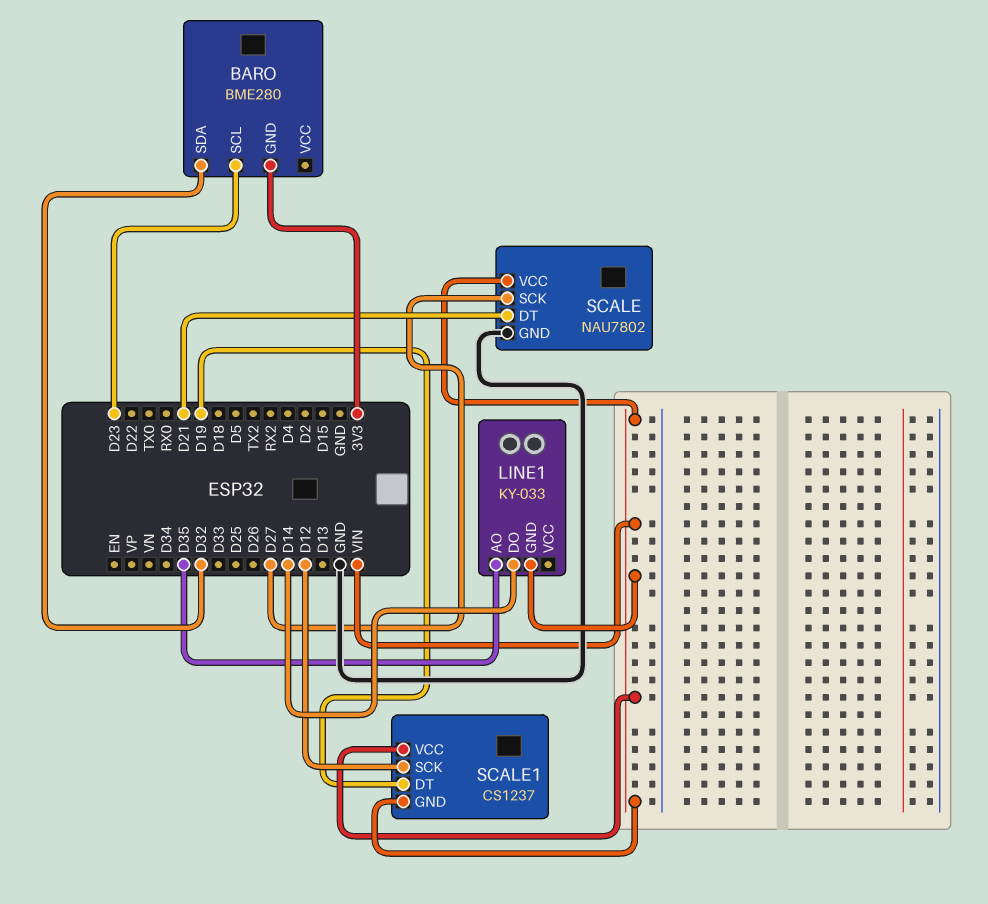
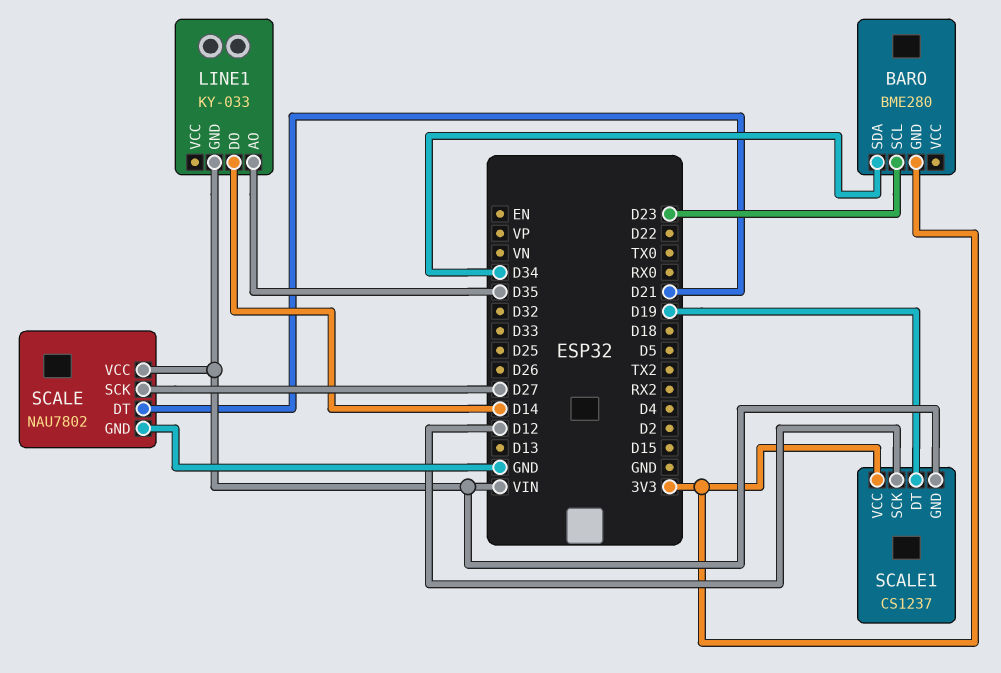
BARO pin SDA: D32 -> D34
SCALE1 pin VCC: VIN -> 3V3

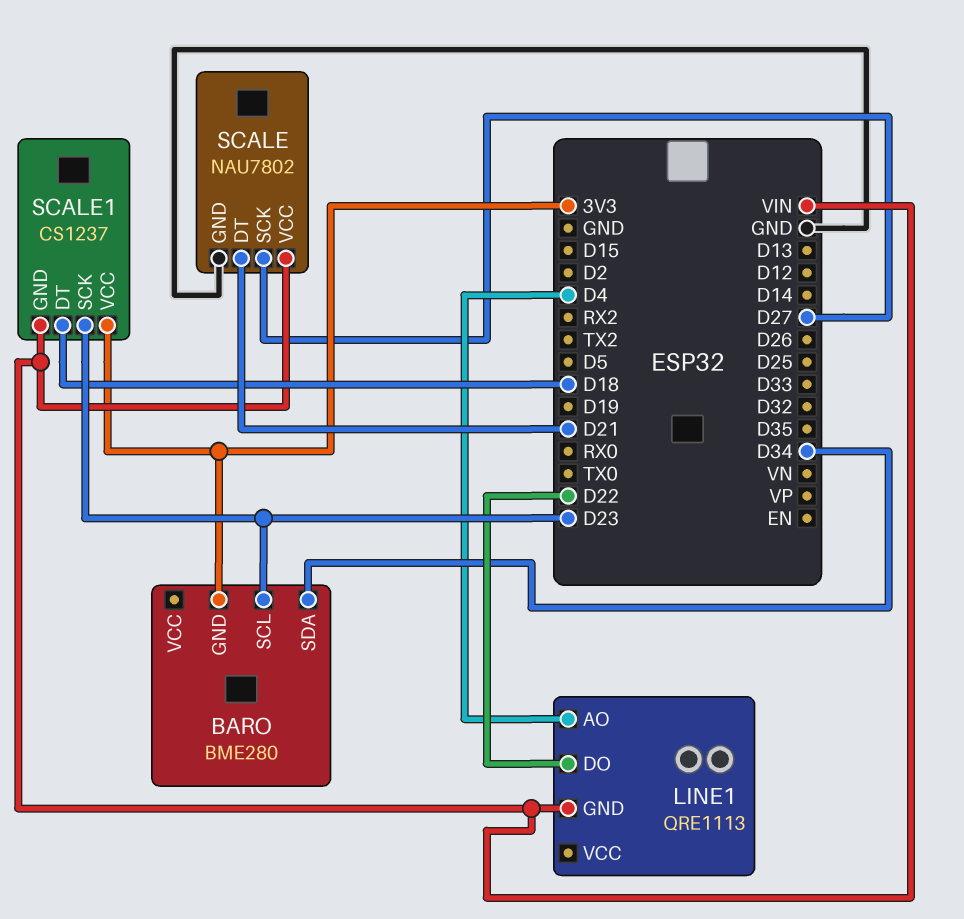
LINE1: KY-033 -> QRE1113
LINE1 pin AO: D35 -> D4
LINE1 pin DO: D14 -> D22
SCALE1 pin DT: D19 -> D18
SCALE1 pin SCK: D12 -> D23

